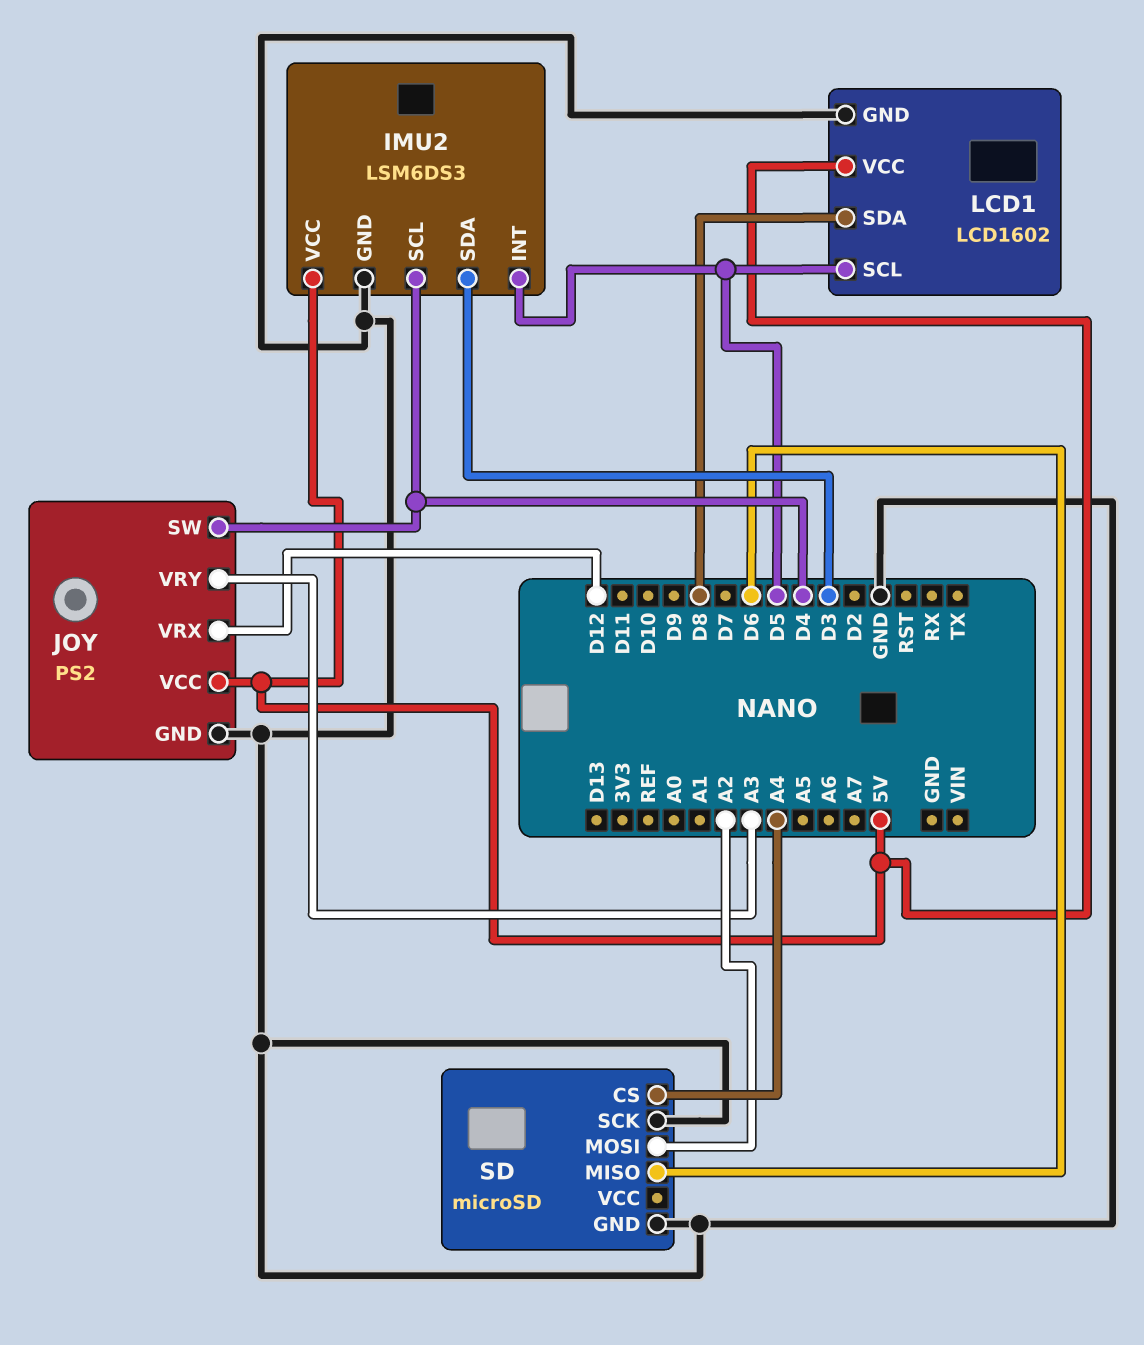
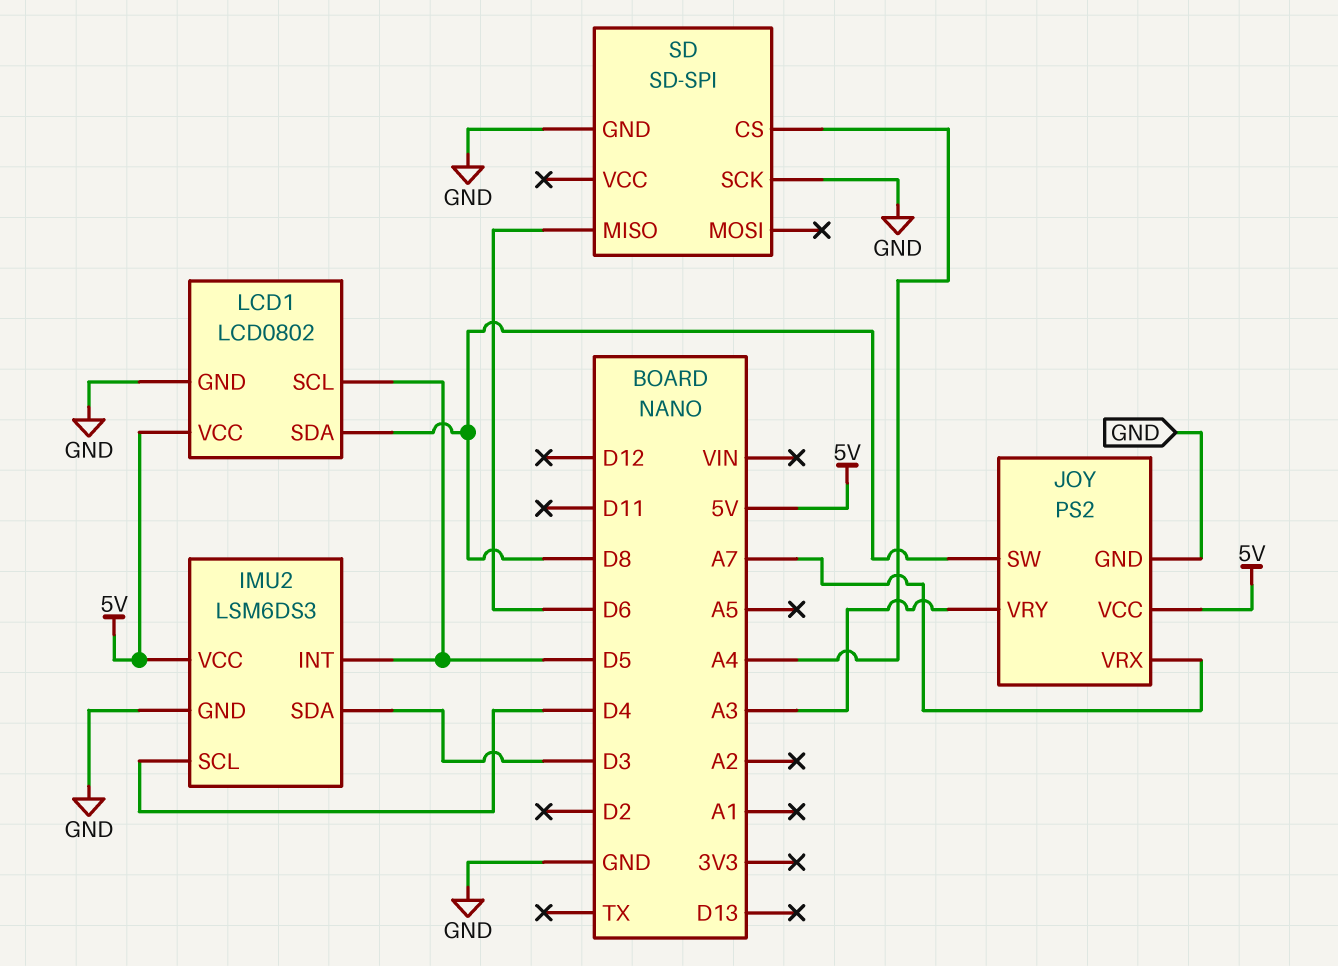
JOY pin SW: D4 -> D8
JOY pin VRX: D12 -> A7
LCD1: LCD1602 -> LCD0802
SD: microSD -> SD-SPI
SD pin MOSI: A2 -> none

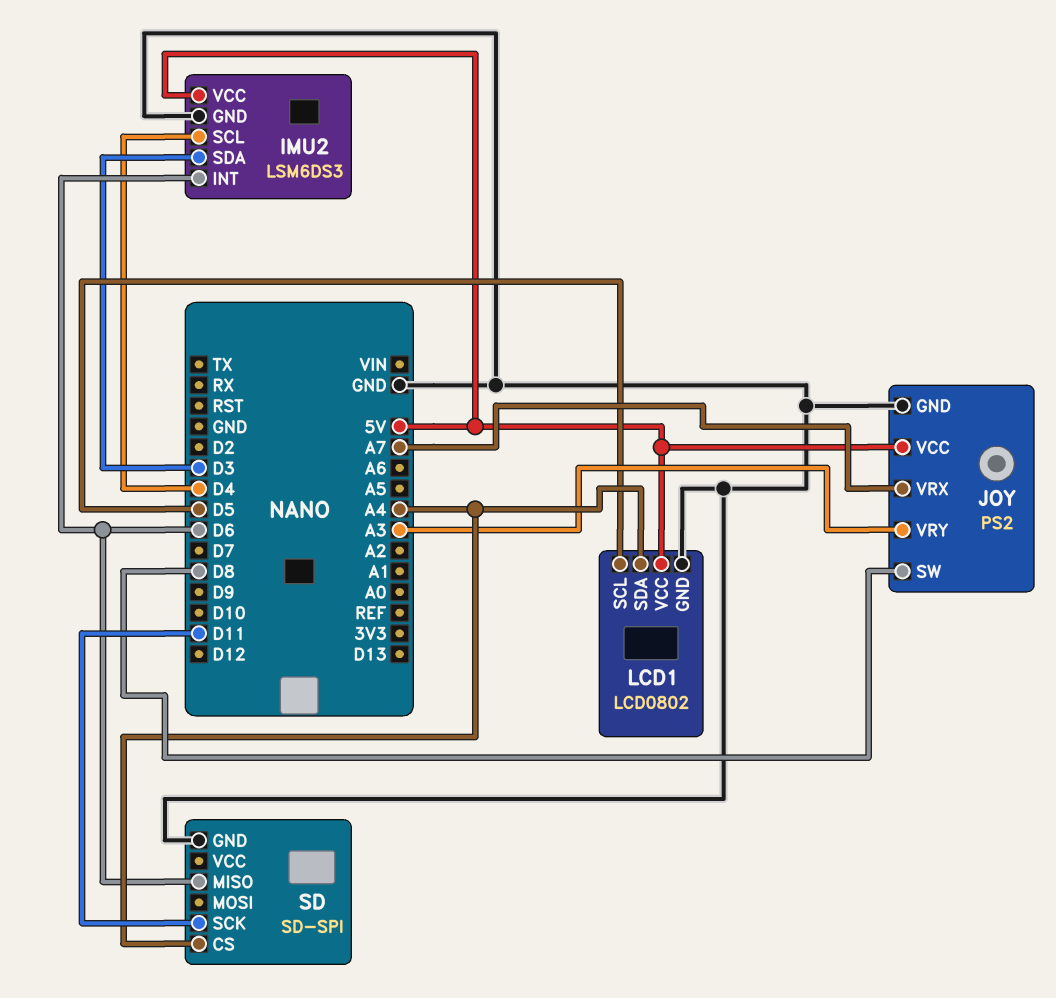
IMU2 pin INT: D5 -> D6
LCD1 pin SDA: D8 -> A4
SD pin SCK: GND -> D11

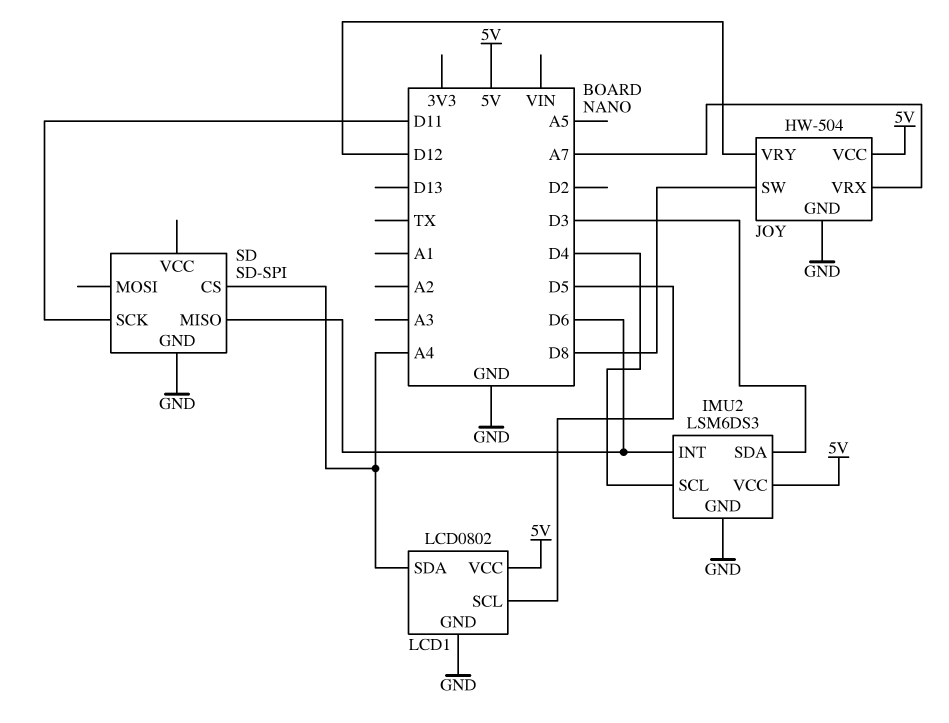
JOY: PS2 -> HW-504
JOY pin VRY: A3 -> D12

